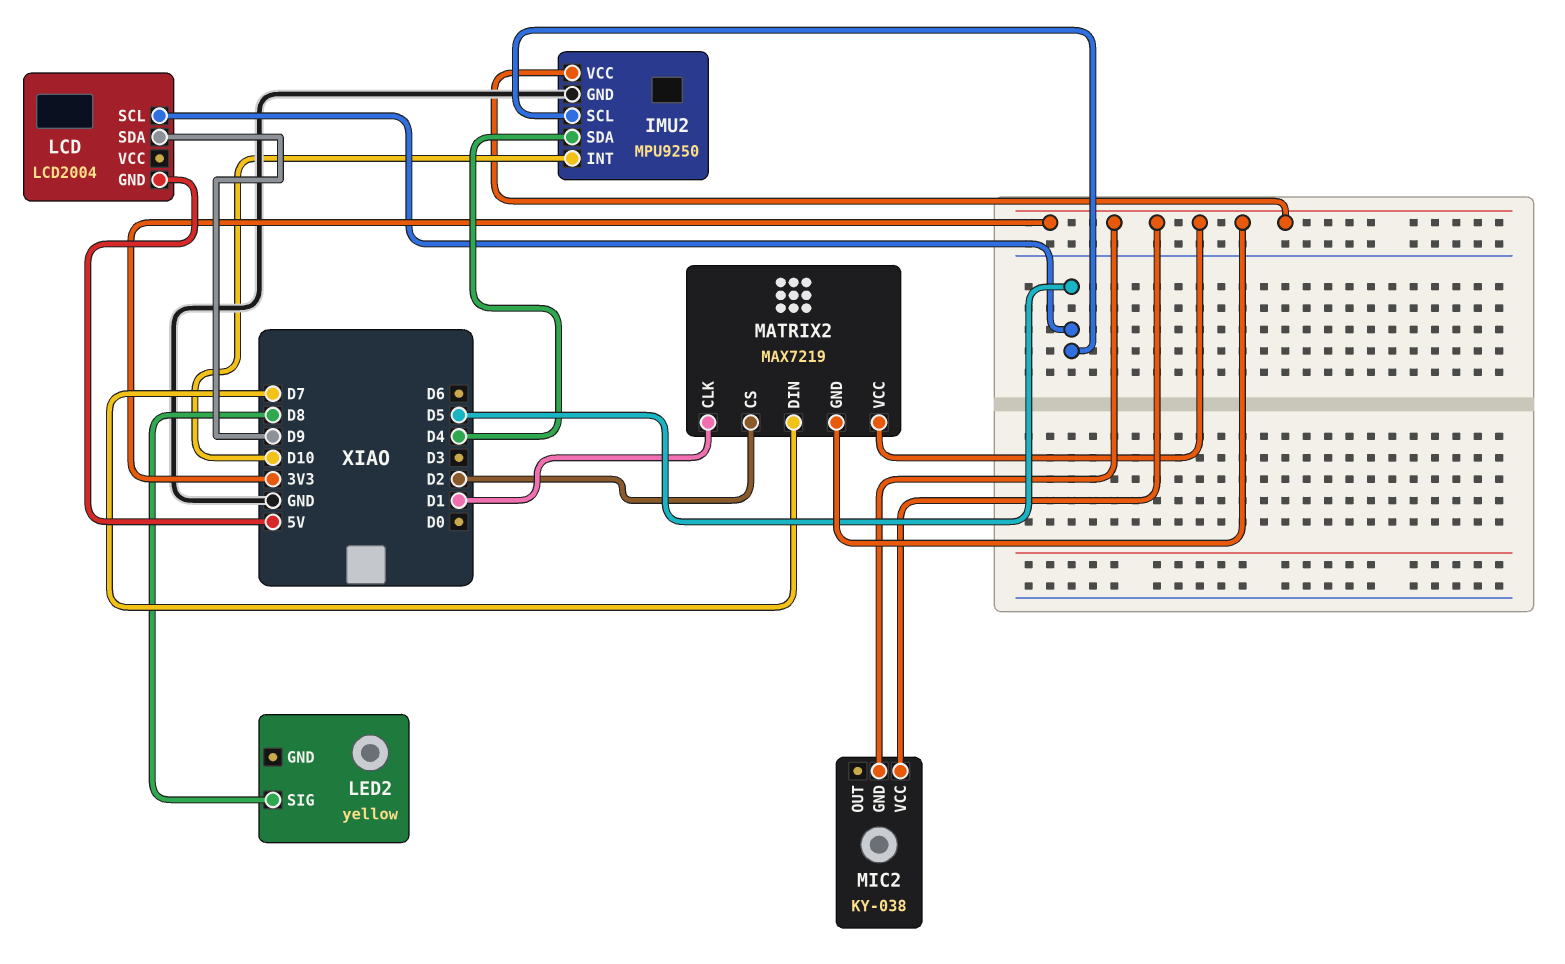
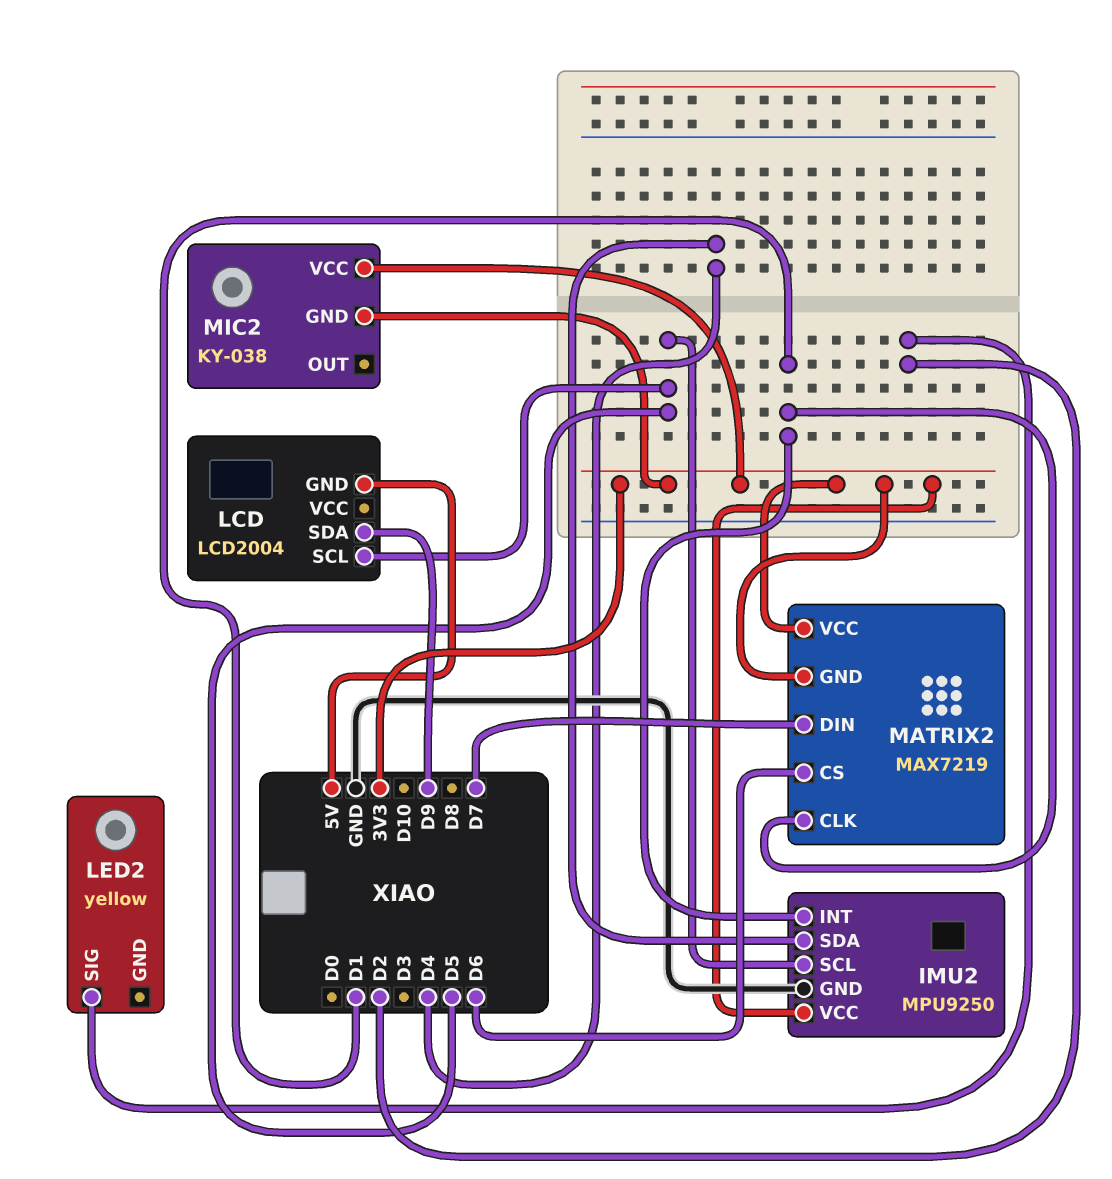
IMU2 pin INT: D10 -> D1
LED2 pin SIG: D8 -> D2
MATRIX2 pin CS: D2 -> D6

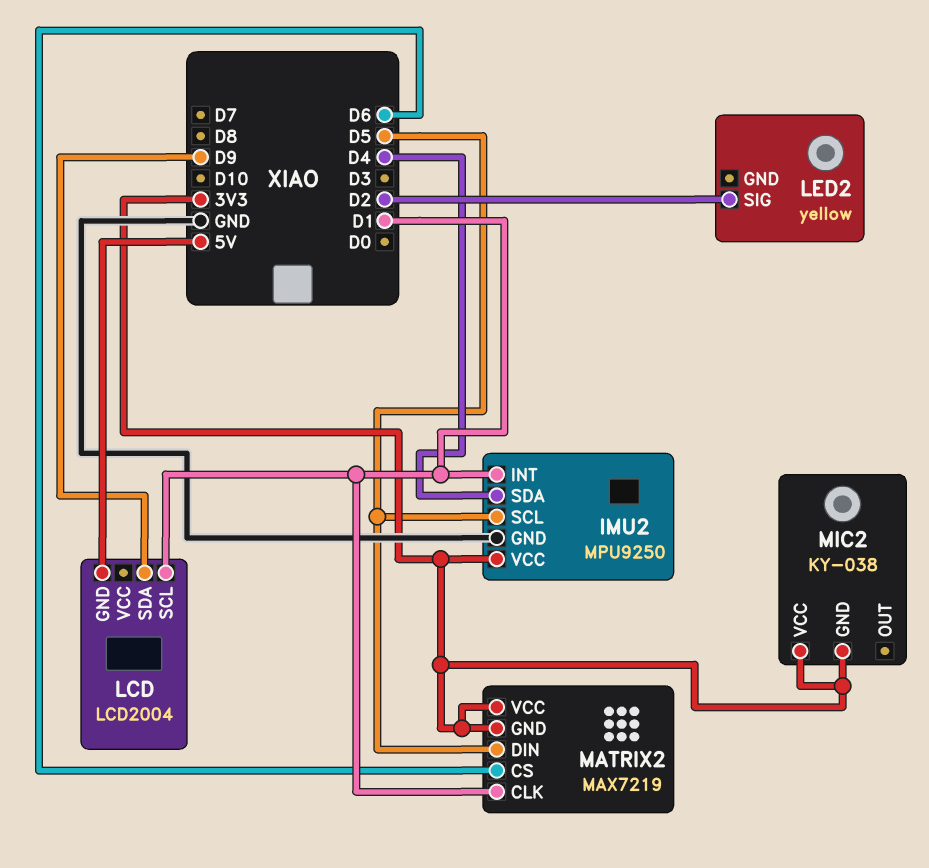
LCD pin SCL: D5 -> D1
MATRIX2 pin DIN: D7 -> D5

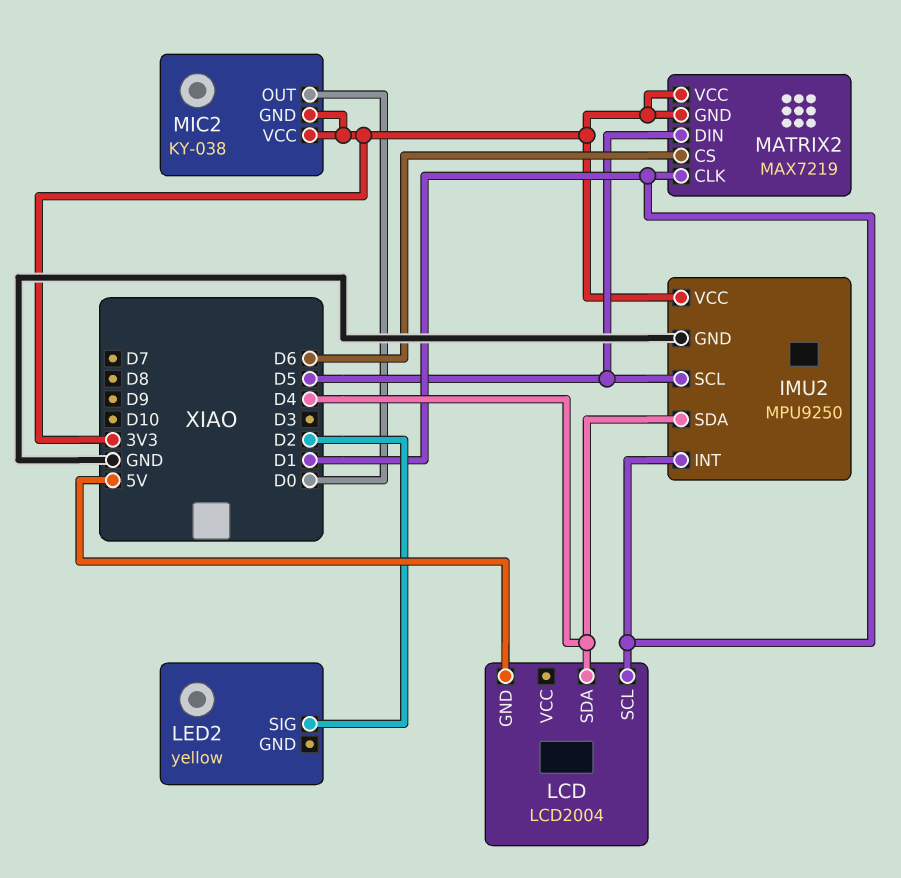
LCD pin SDA: D9 -> D4
MIC2 pin OUT: none -> D0

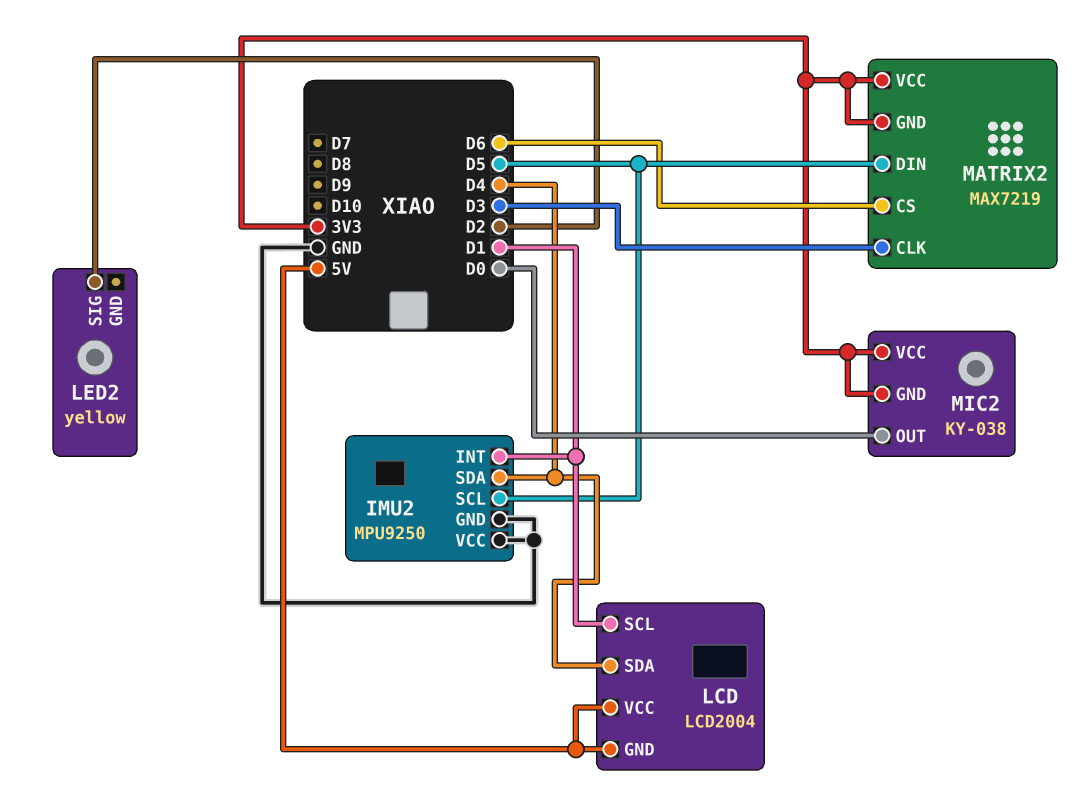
IMU2 pin VCC: 3V3 -> GND
LCD pin VCC: none -> 5V
MATRIX2 pin CLK: D1 -> D3

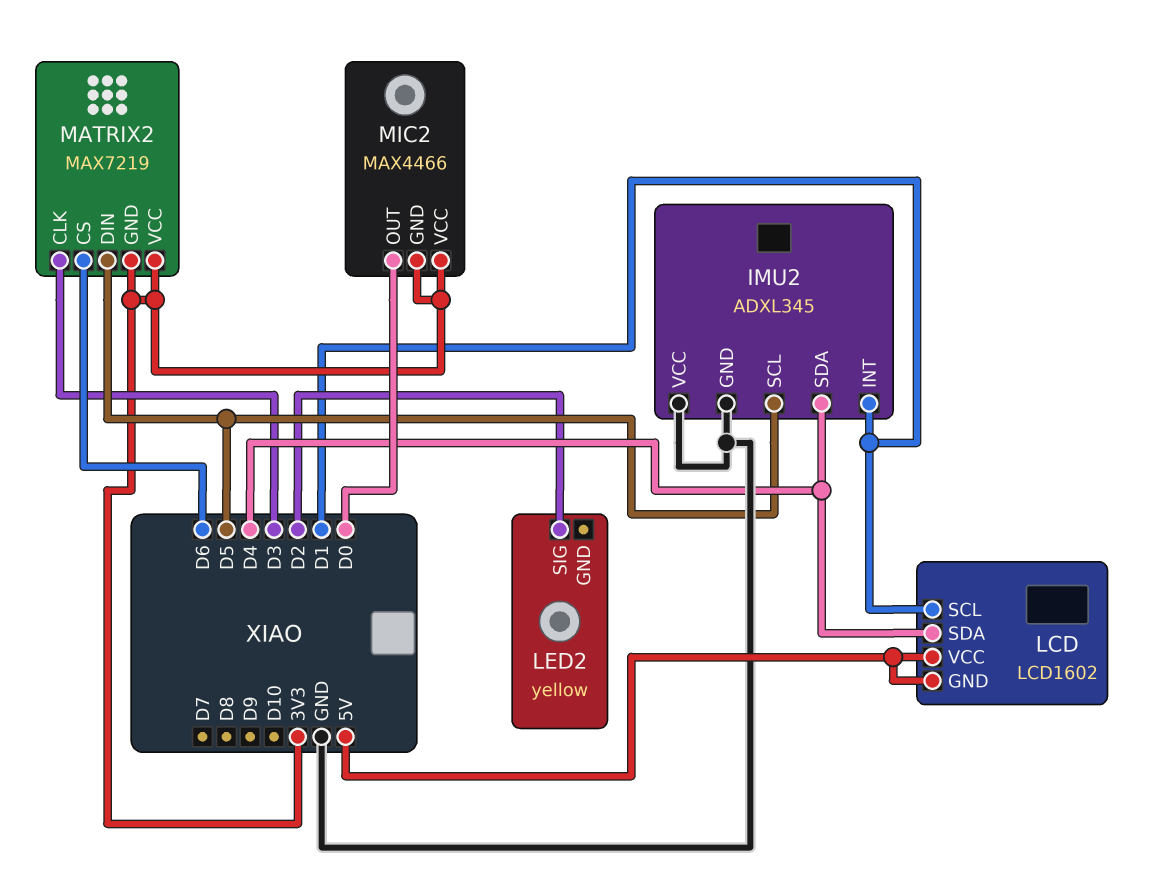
IMU2: MPU9250 -> ADXL345
LCD: LCD2004 -> LCD1602
MIC2: KY-038 -> MAX4466

